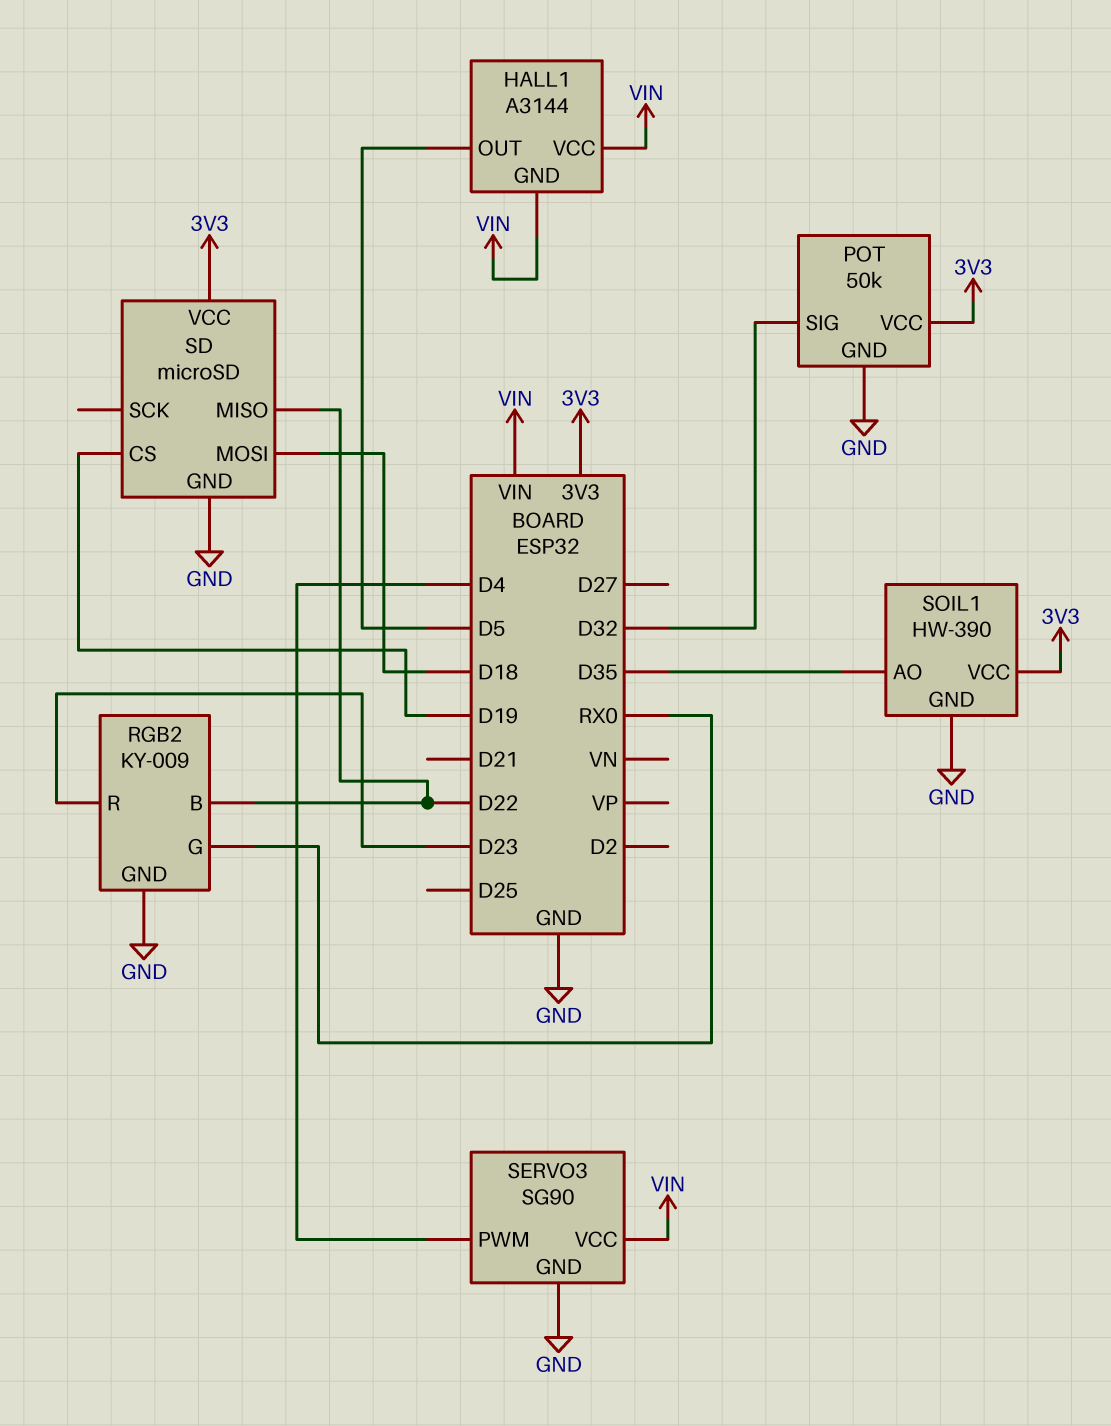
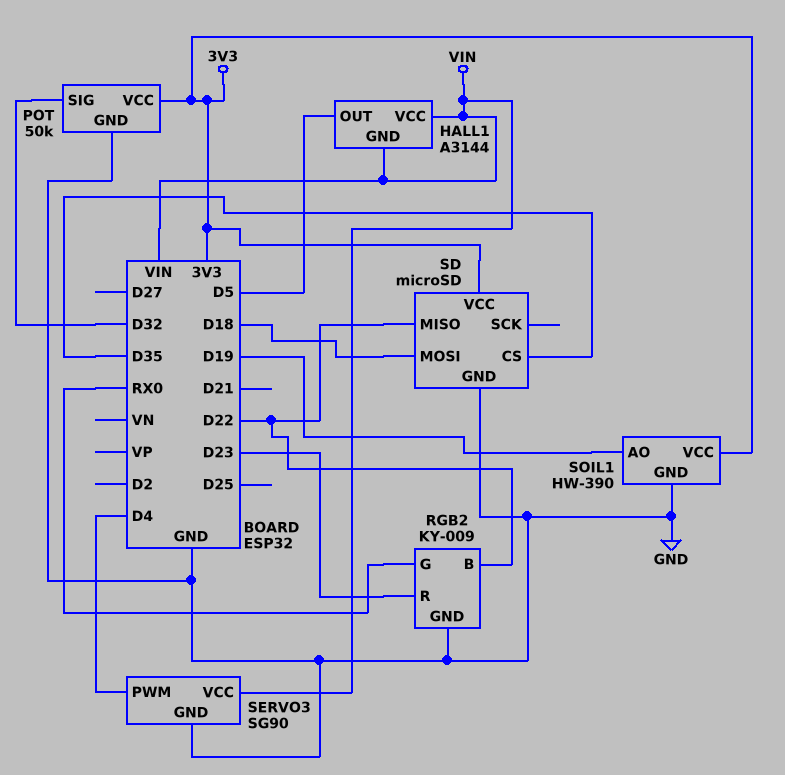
SD pin CS: D19 -> D35
SOIL1 pin AO: D35 -> D19

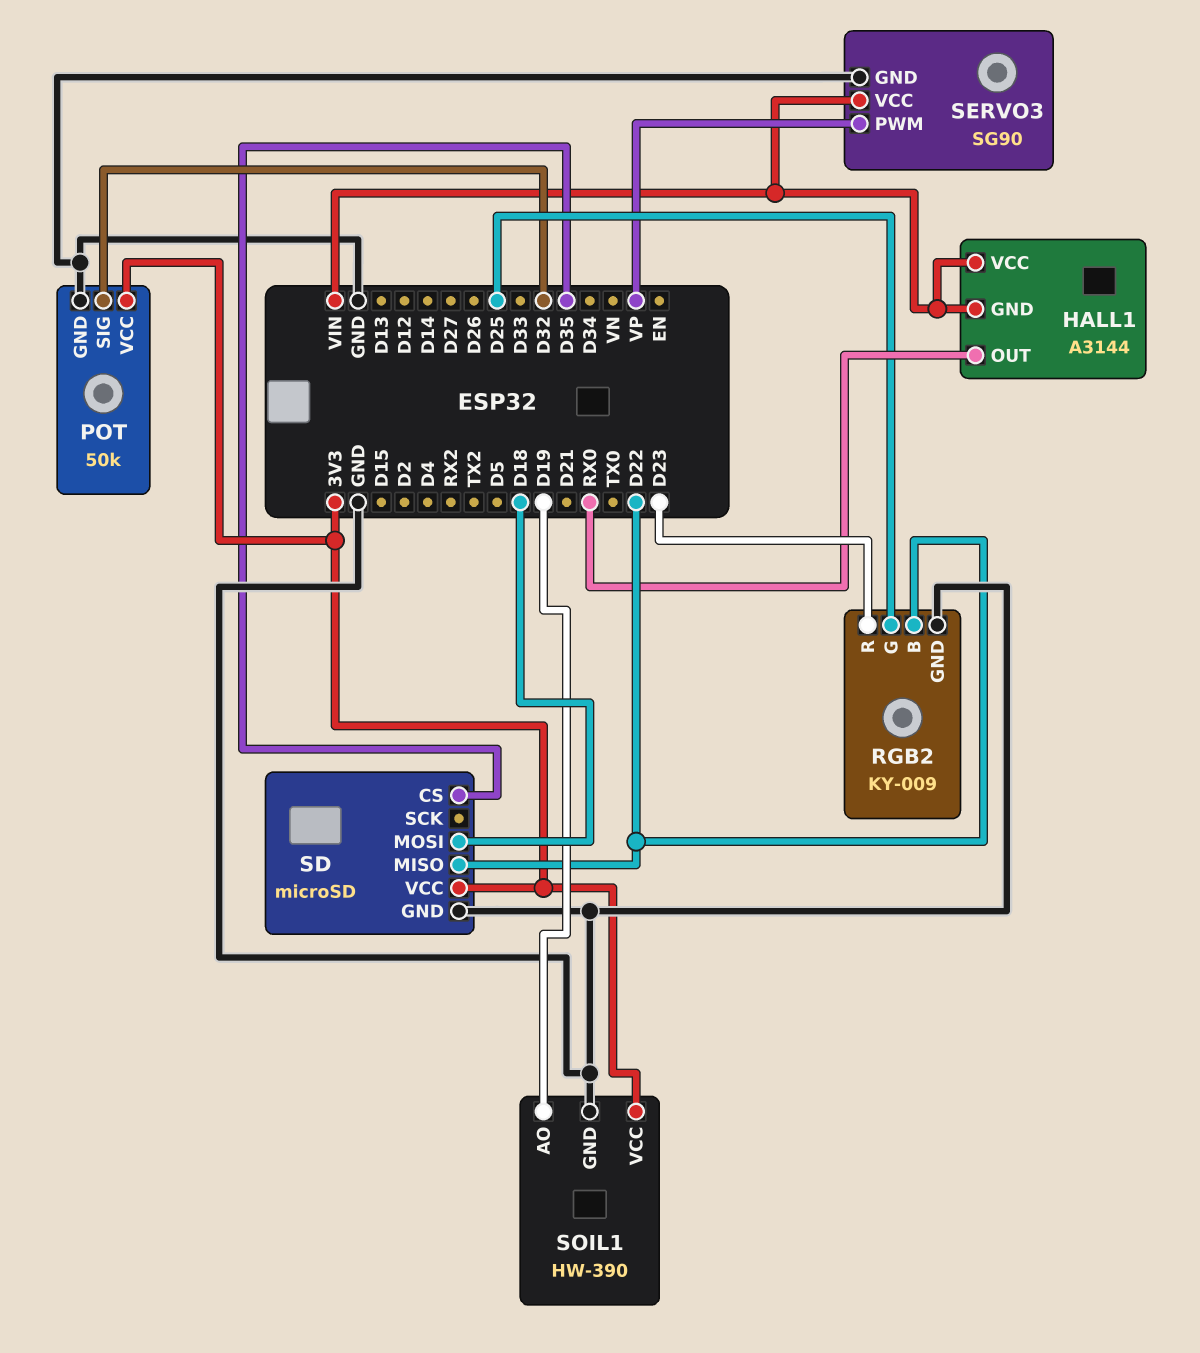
HALL1 pin OUT: D5 -> RX0
RGB2 pin G: RX0 -> D25
SERVO3 pin PWM: D4 -> VP

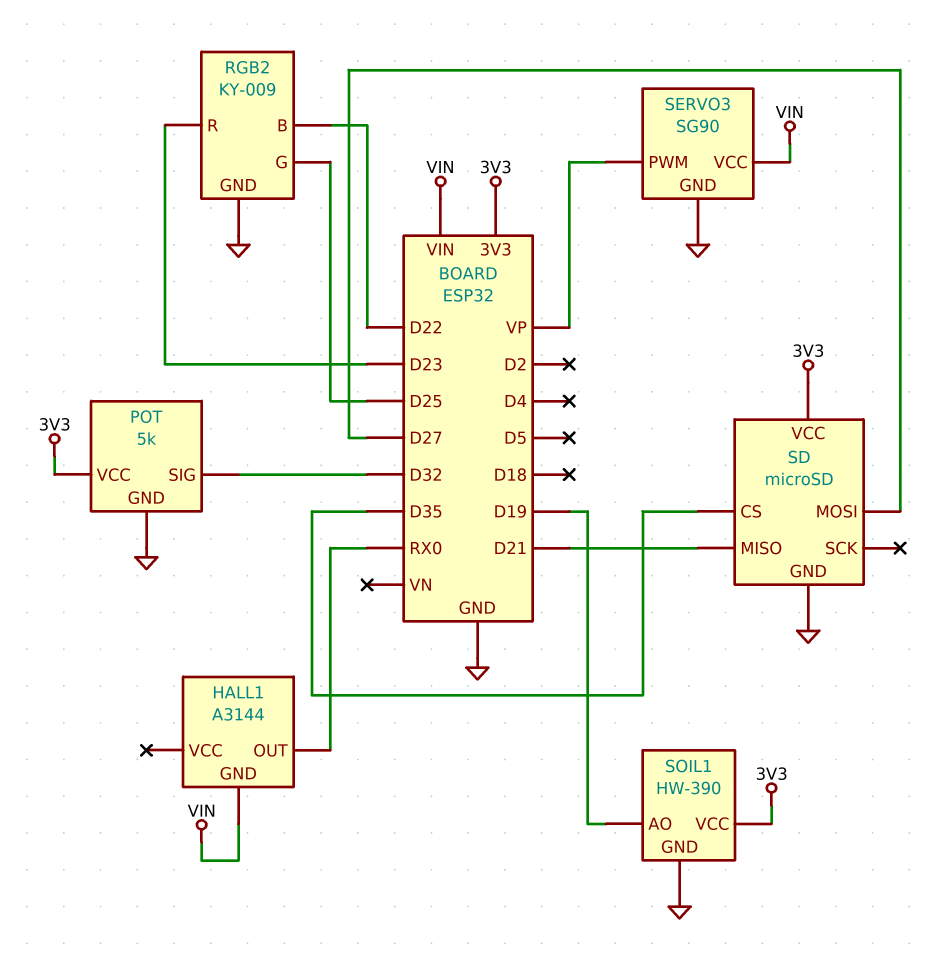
HALL1 pin VCC: VIN -> none
POT: 50k -> 5k
SD pin MISO: D22 -> D21
SD pin MOSI: D18 -> D27

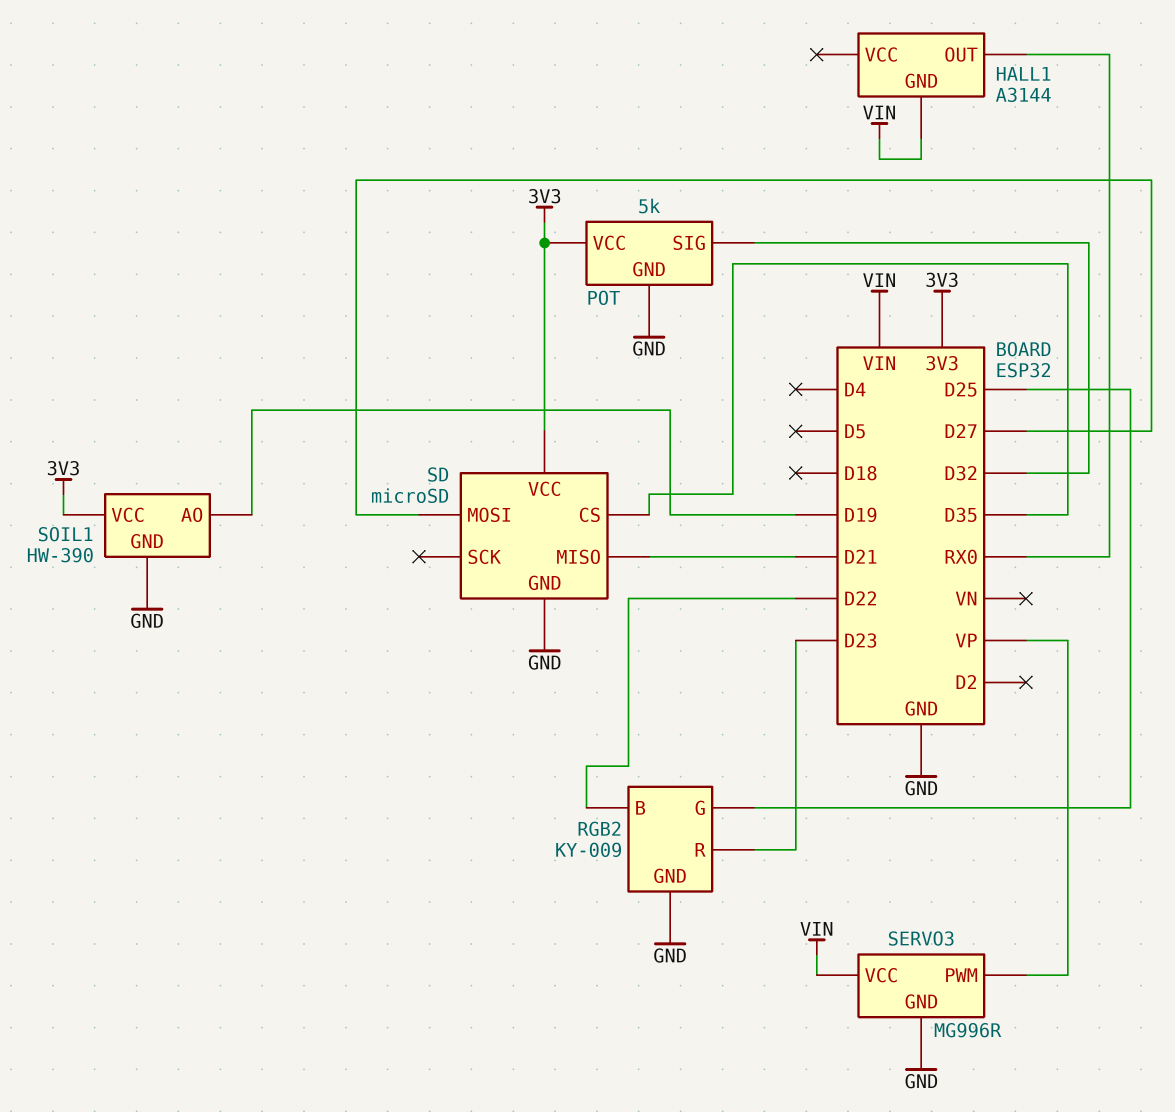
SERVO3: SG90 -> MG996R

